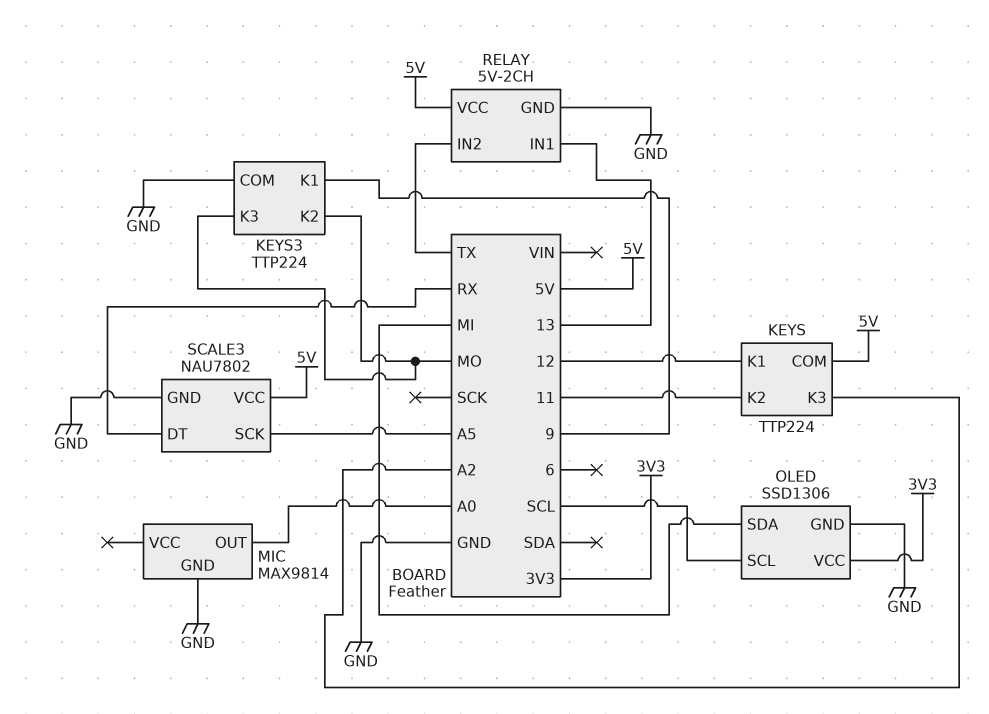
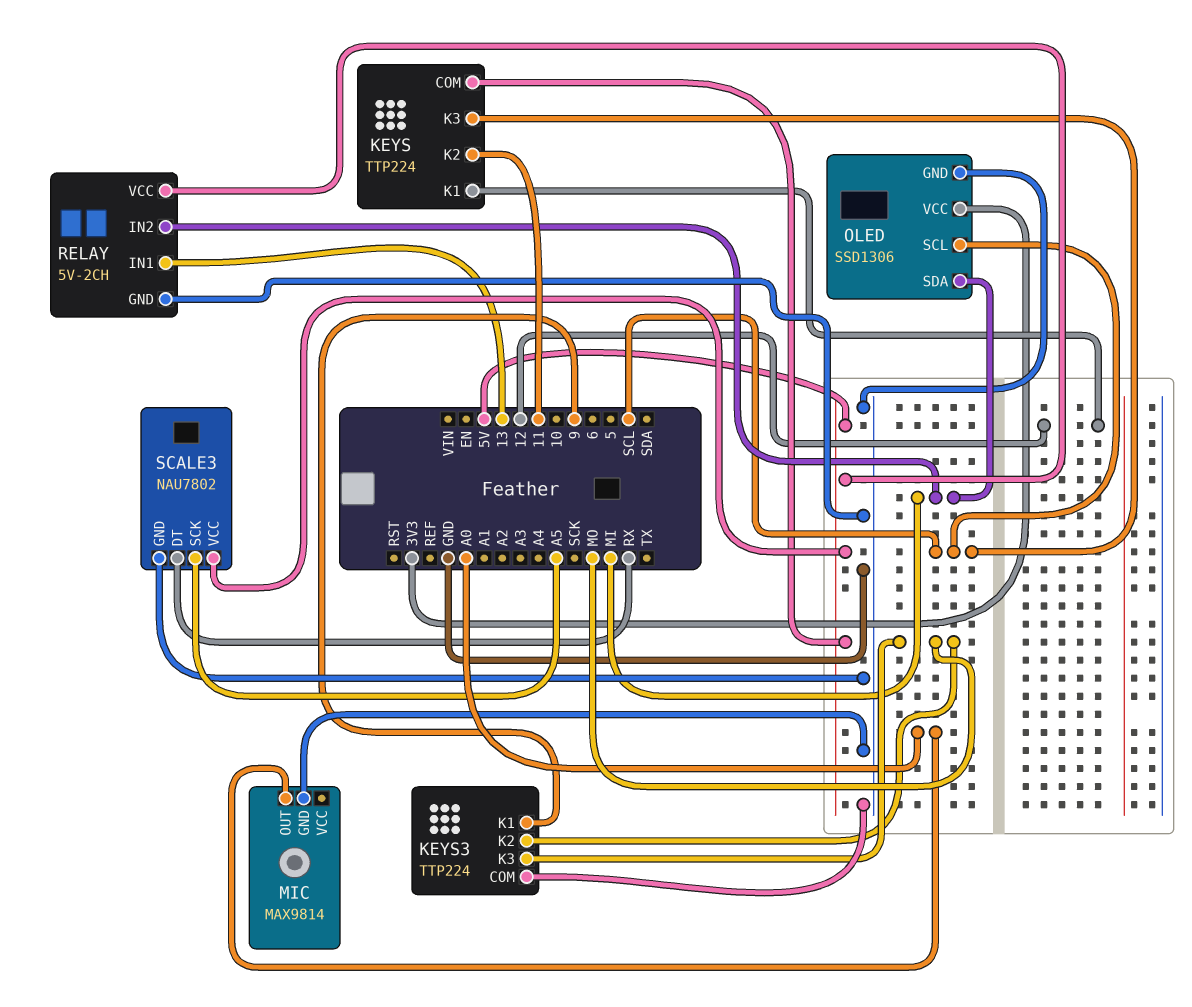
KEYS pin K3: A2 -> SCL
RELAY pin IN2: TX -> MI

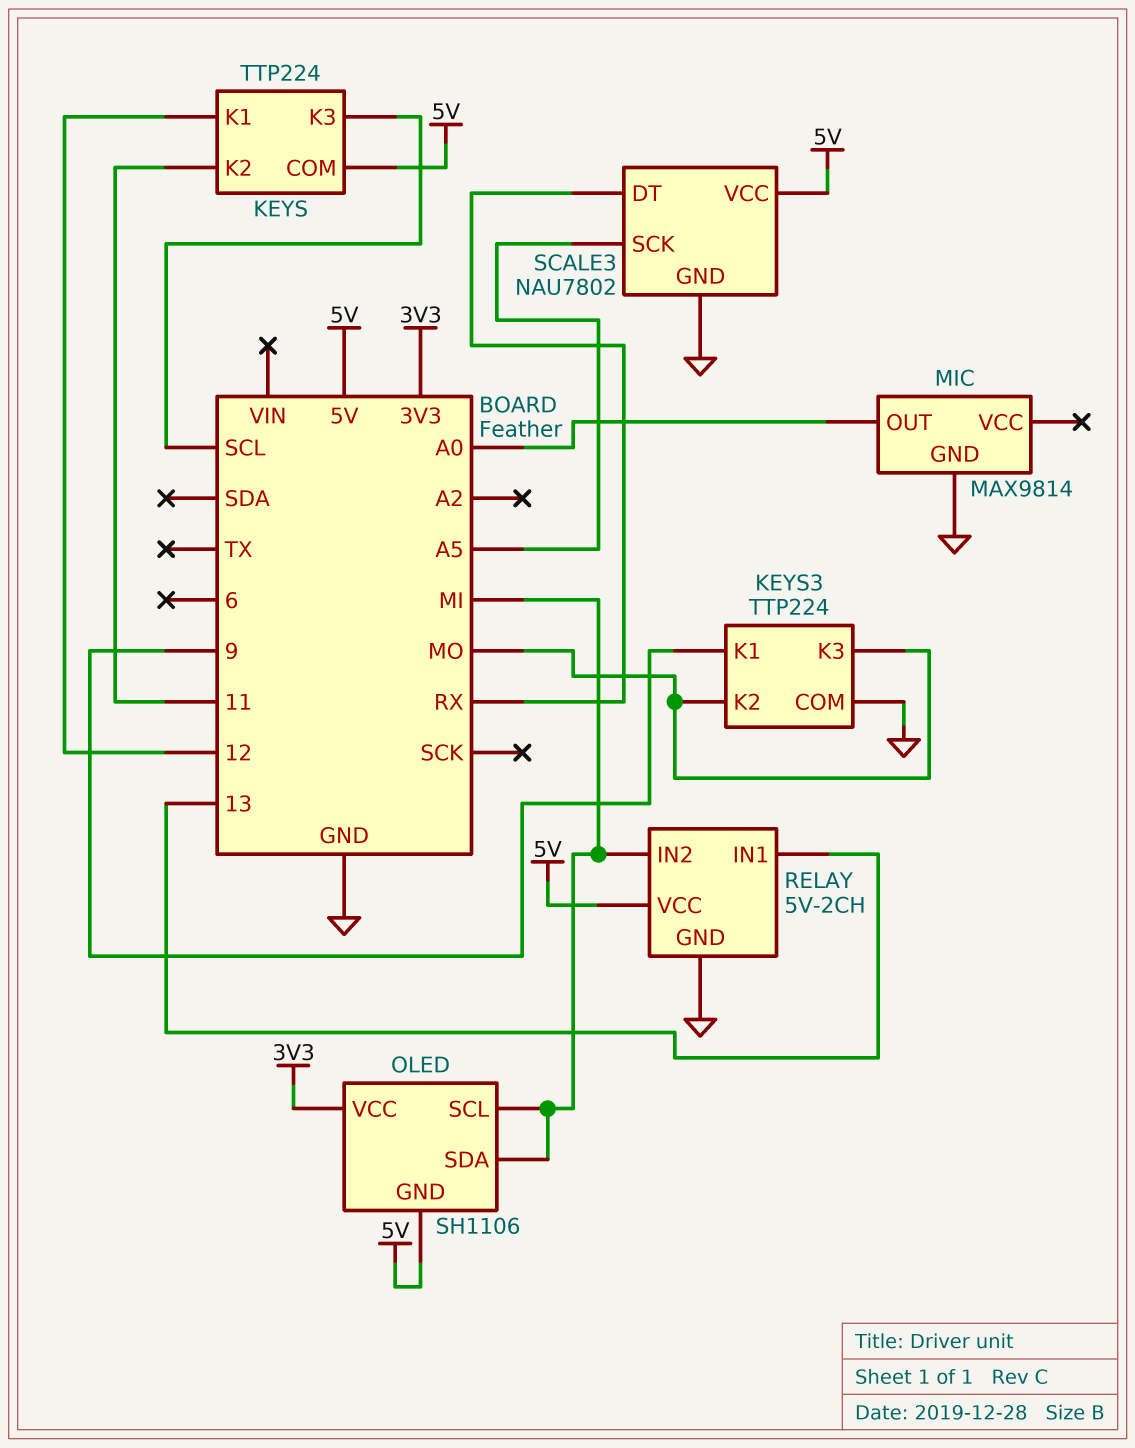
OLED: SSD1306 -> SH1106
OLED pin GND: GND -> 5V
OLED pin SCL: SCL -> MI

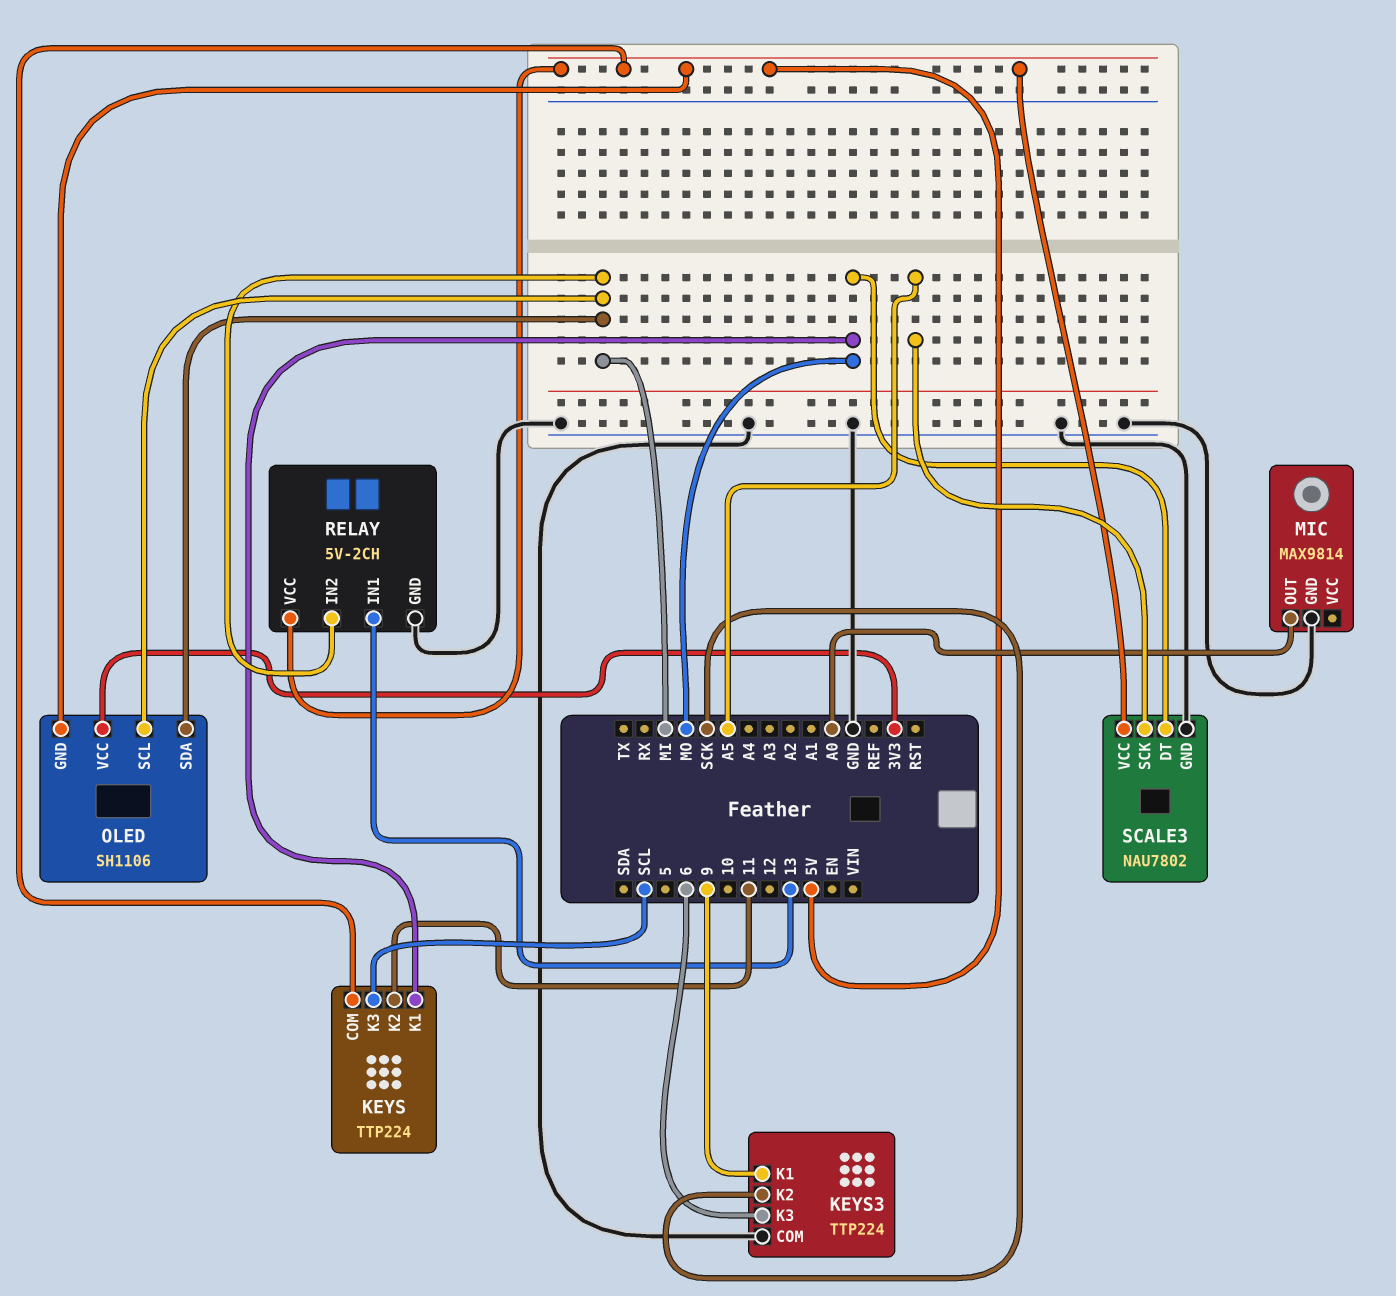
KEYS pin K1: 12 -> MO
KEYS3 pin K2: MO -> SCK
KEYS3 pin K3: MO -> 6
SCALE3 pin DT: RX -> MO

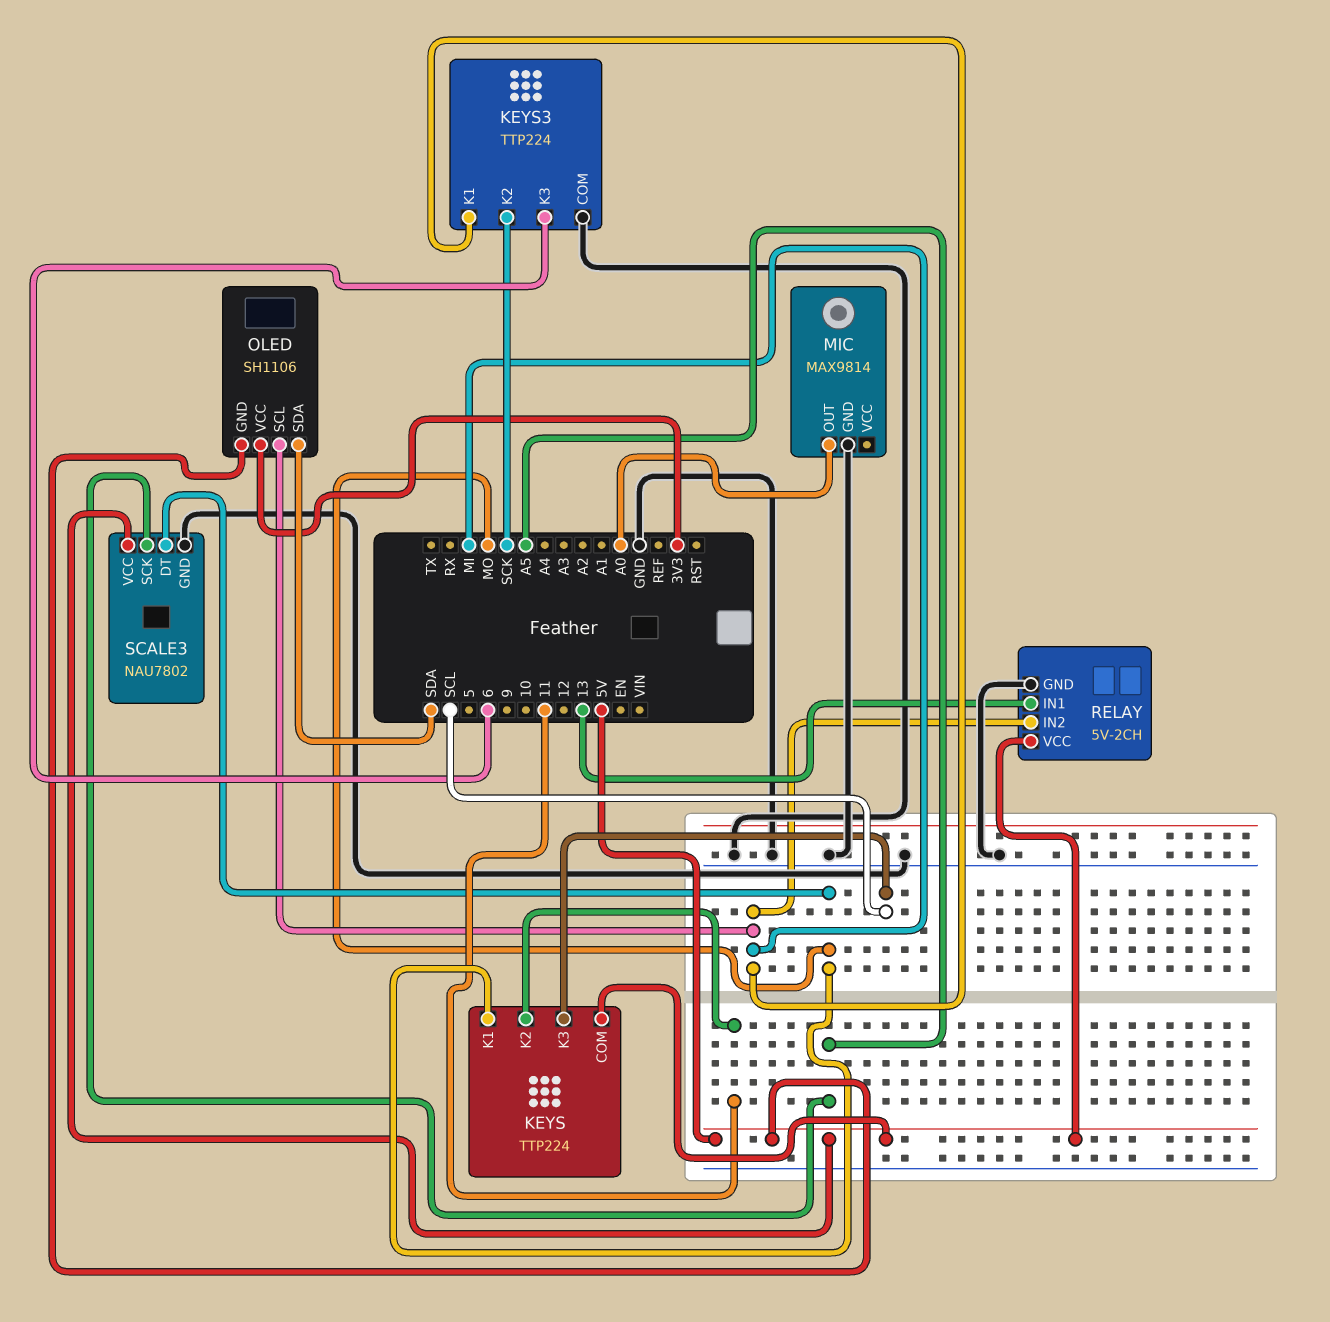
KEYS3 pin K1: 9 -> MI
OLED pin SDA: MI -> SDA

